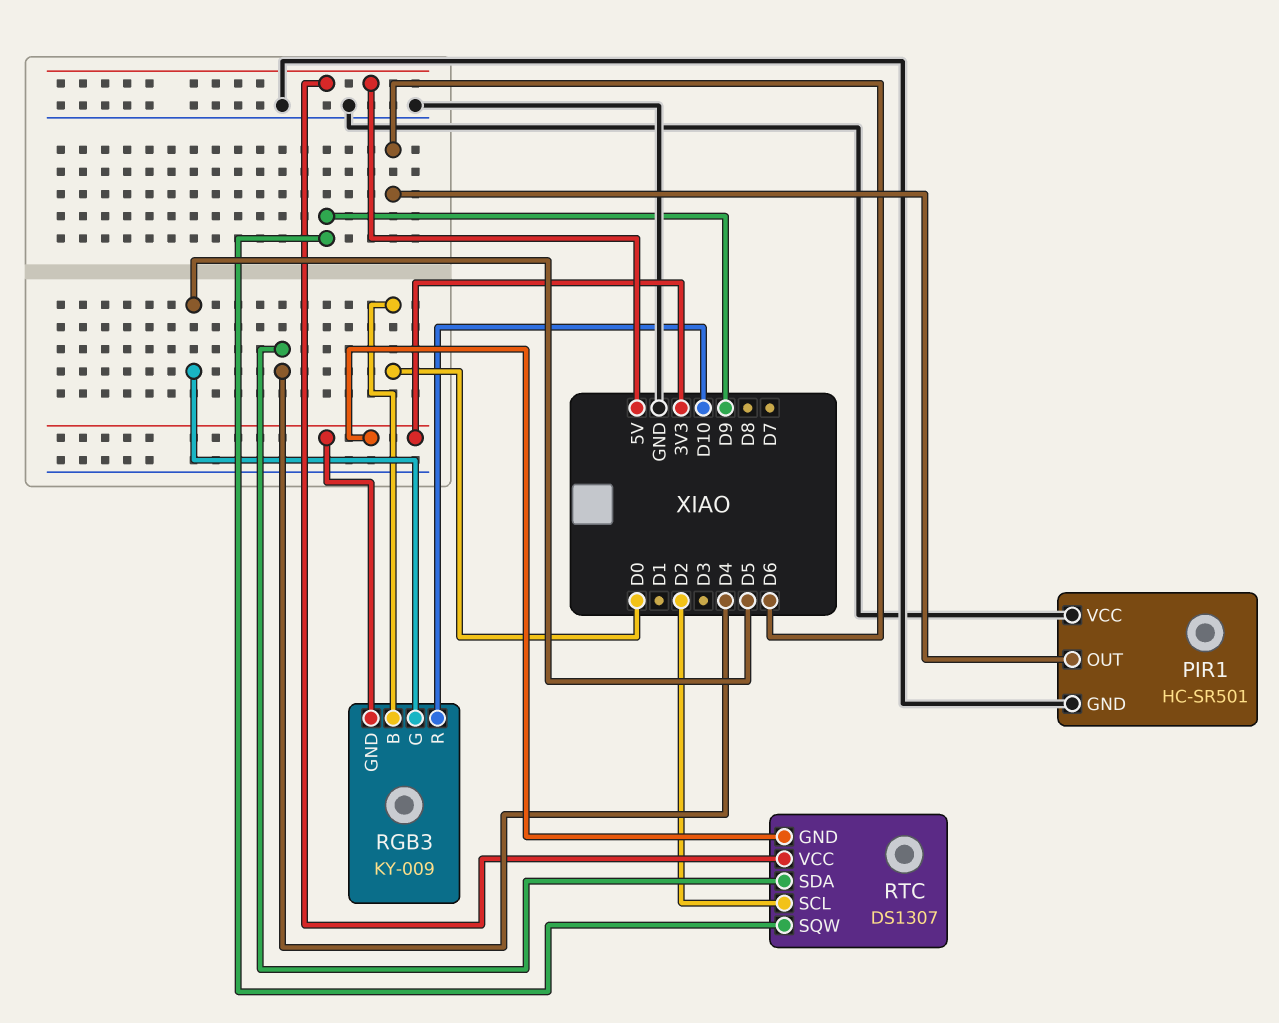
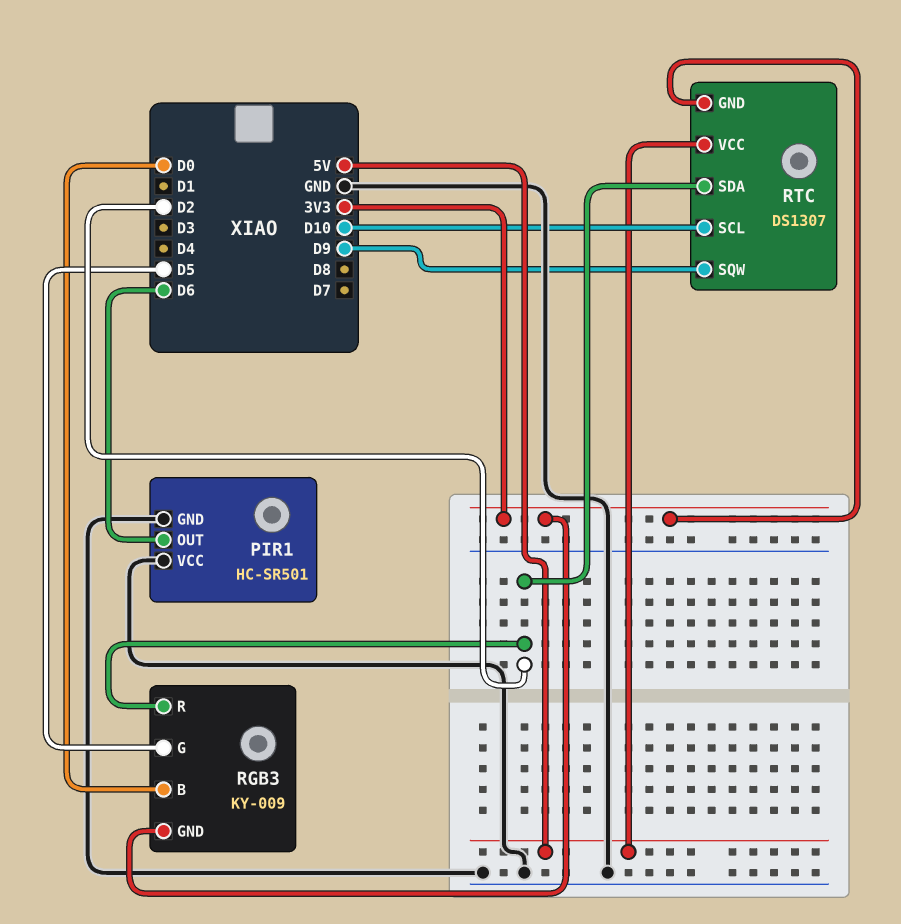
RGB3 pin R: D10 -> D2
RTC pin SCL: D2 -> D10
RTC pin SDA: D4 -> D2

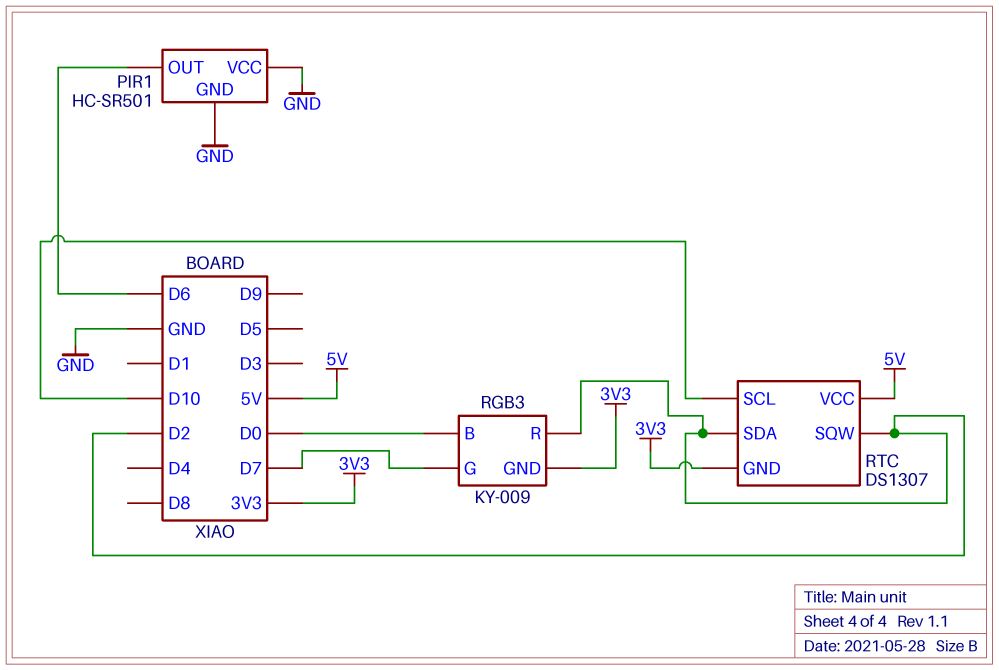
RGB3 pin G: D5 -> D7
RTC pin SQW: D9 -> D2

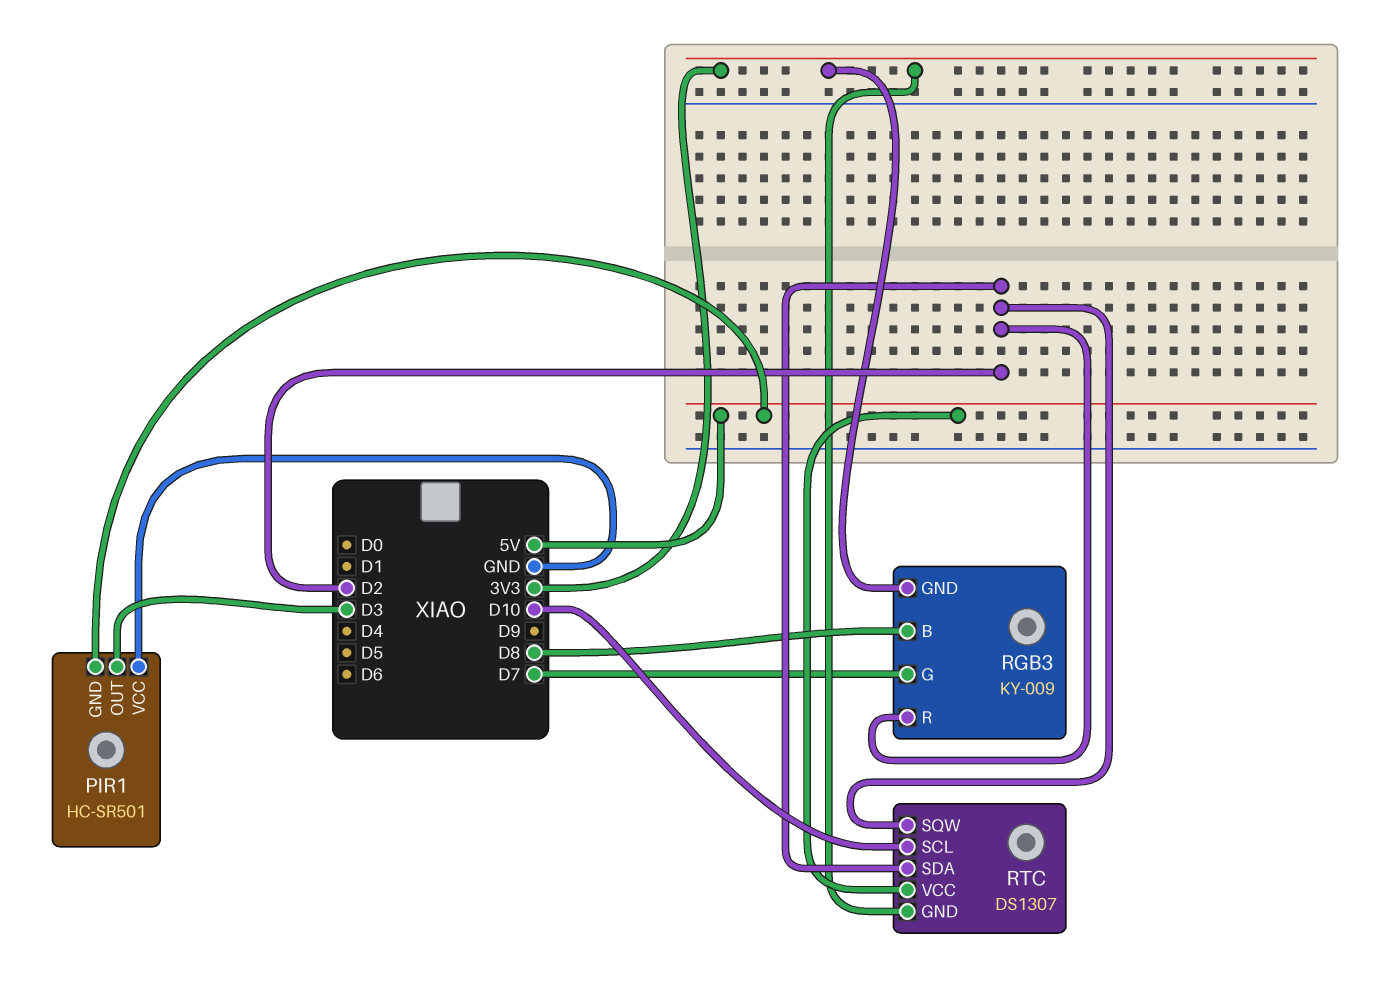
PIR1 pin GND: GND -> 5V
PIR1 pin OUT: D6 -> D3
RGB3 pin B: D0 -> D8

